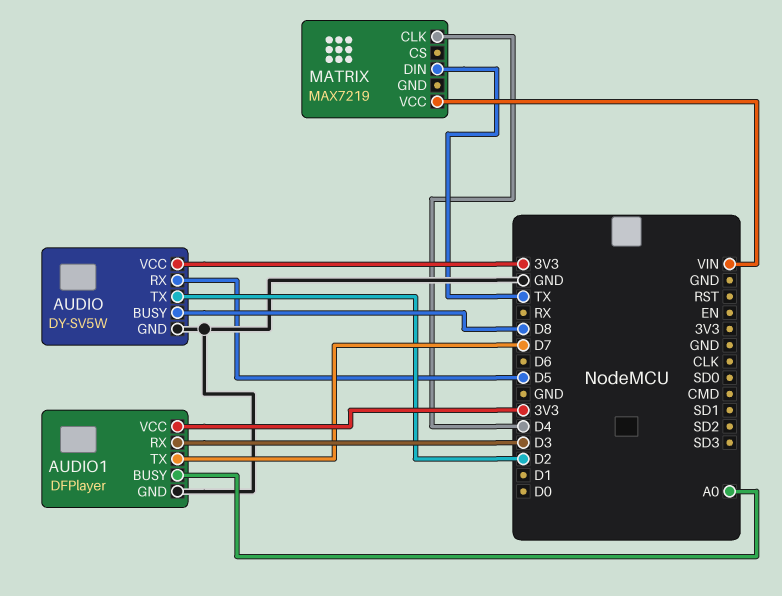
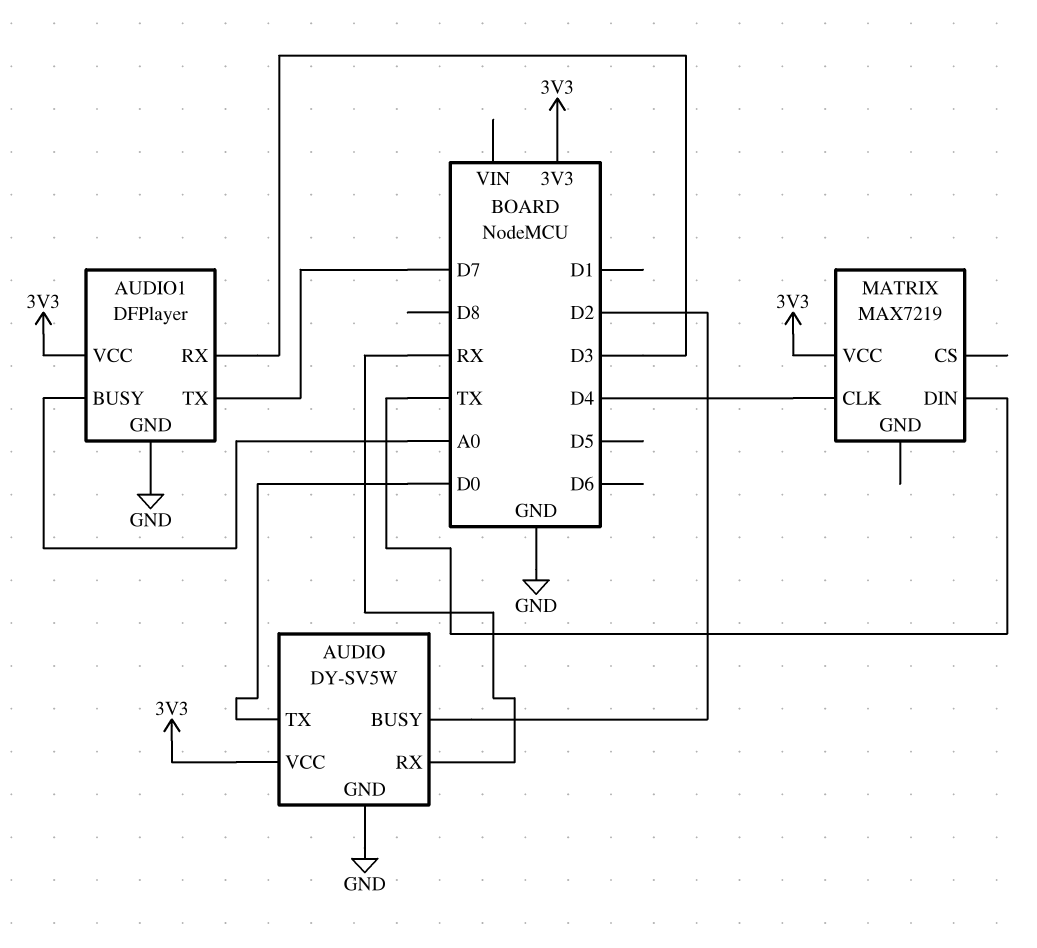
AUDIO pin BUSY: D8 -> D2
AUDIO pin RX: D5 -> RX
AUDIO pin TX: D2 -> D0
MATRIX pin VCC: VIN -> 3V3

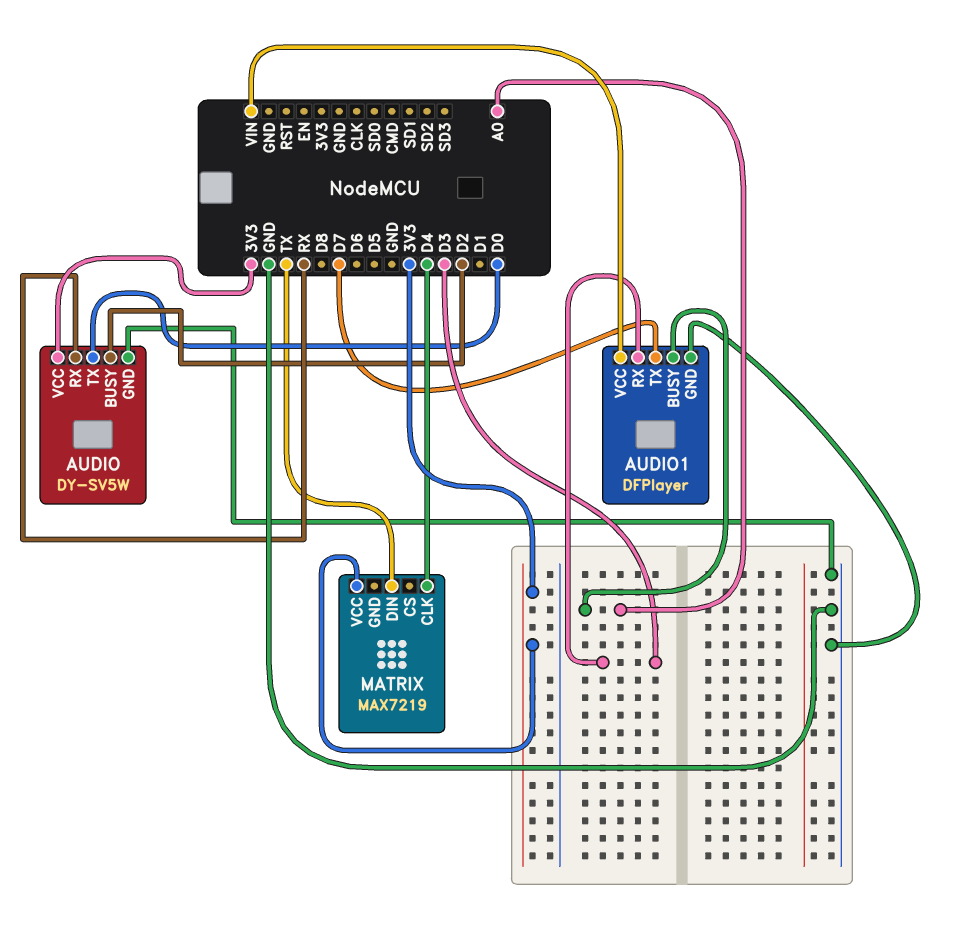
AUDIO1 pin VCC: 3V3 -> VIN

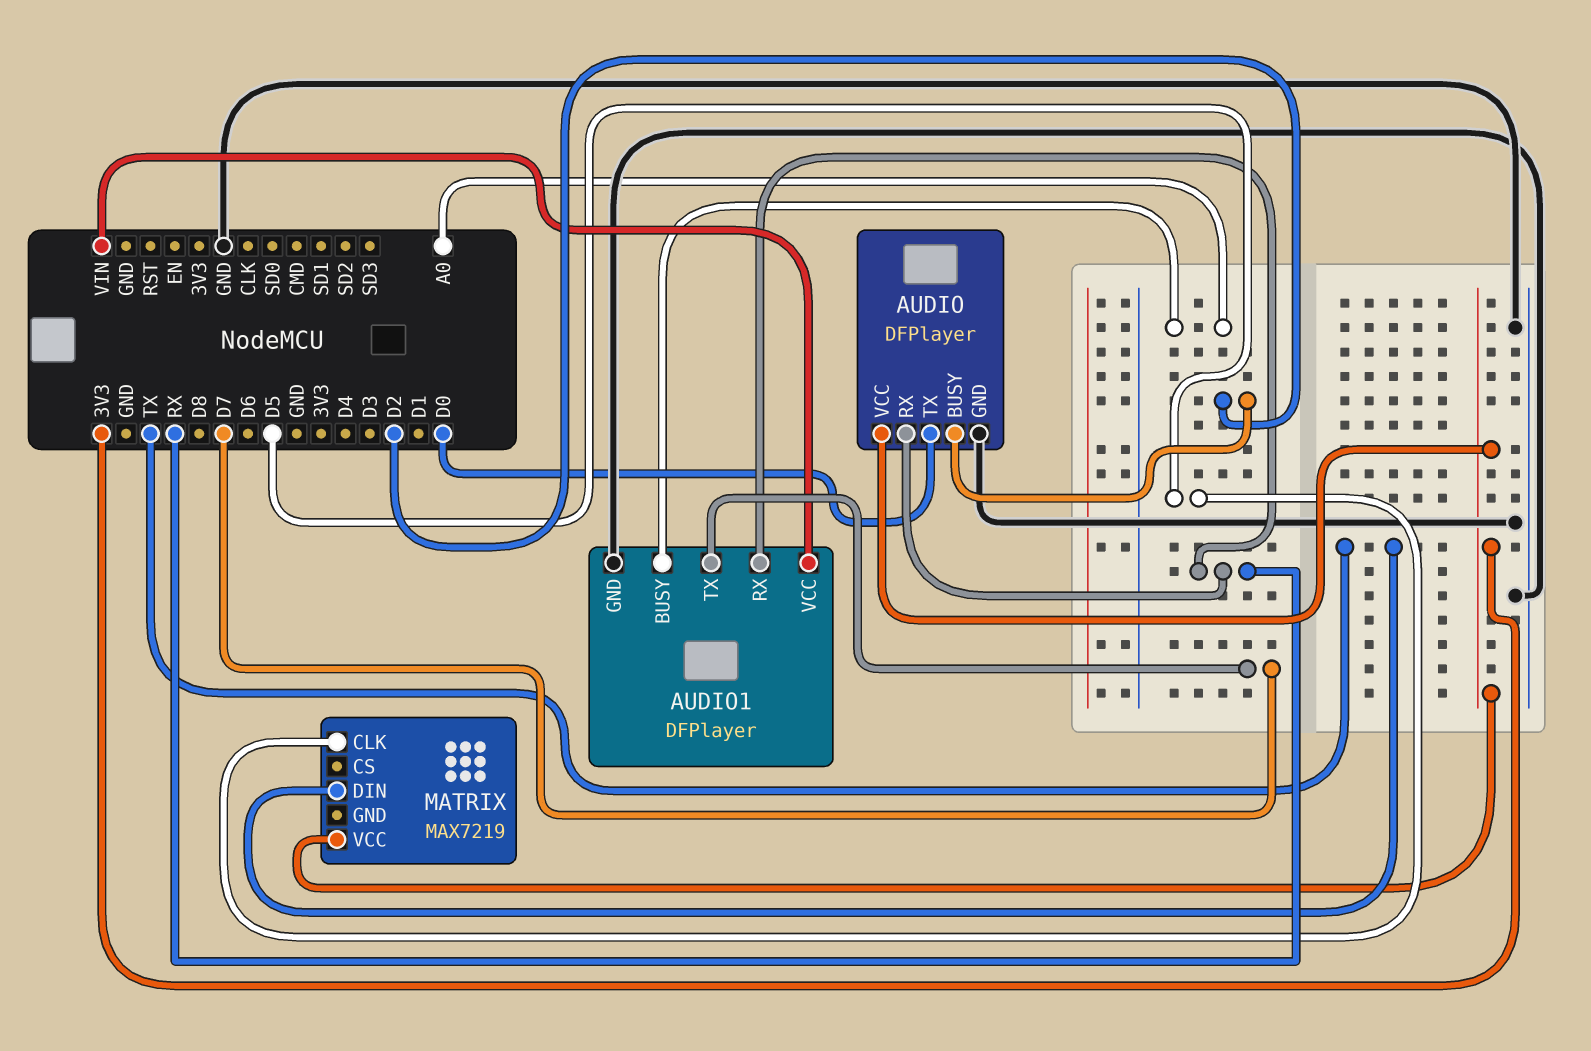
AUDIO: DY-SV5W -> DFPlayer
AUDIO1 pin RX: D3 -> RX
MATRIX pin CLK: D4 -> D5

